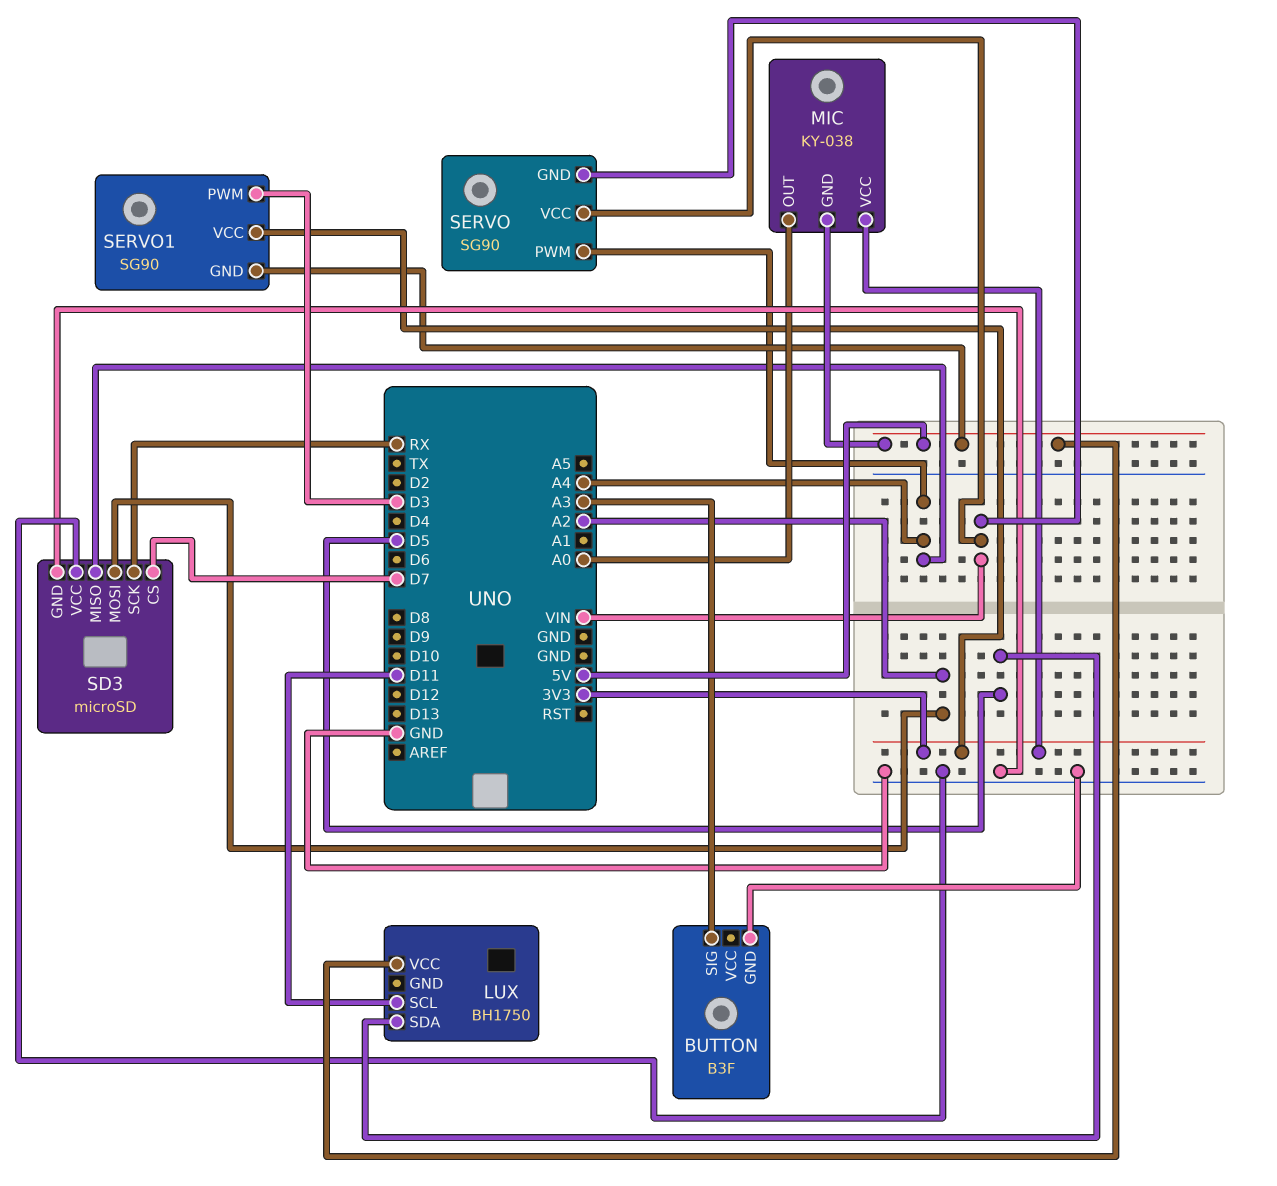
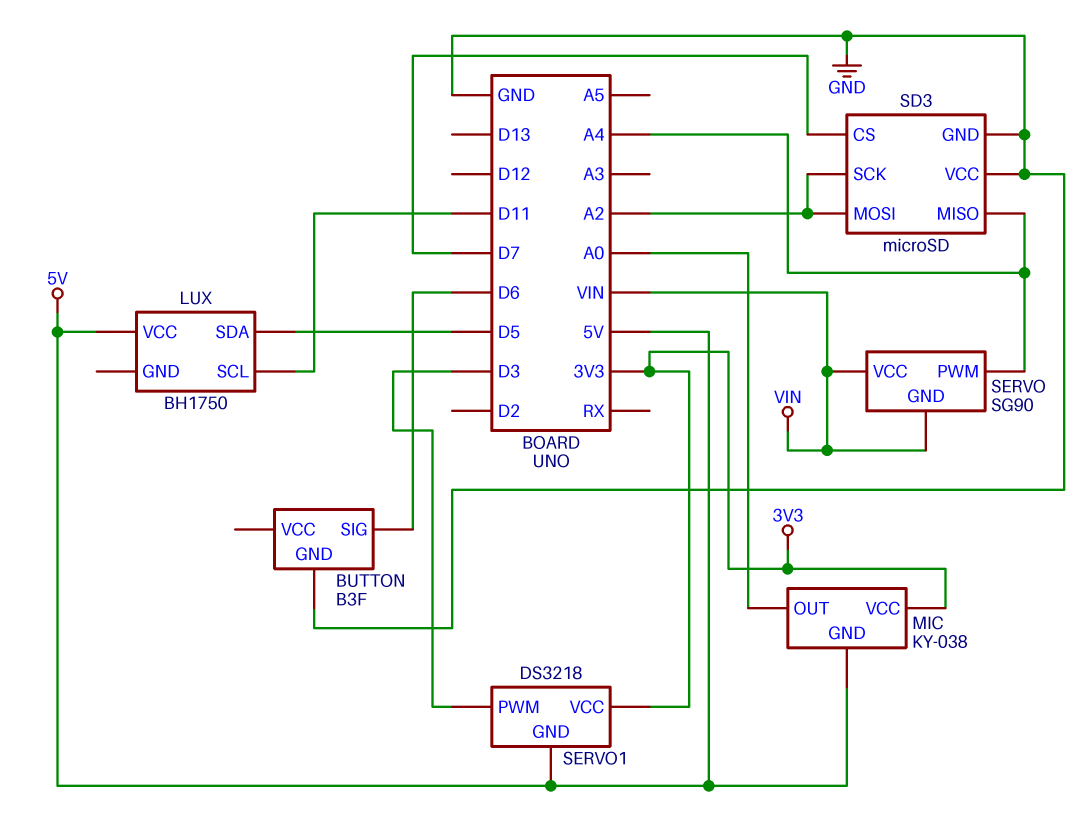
BUTTON pin SIG: A3 -> D6
SD3 pin SCK: RX -> A2
SERVO1: SG90 -> DS3218

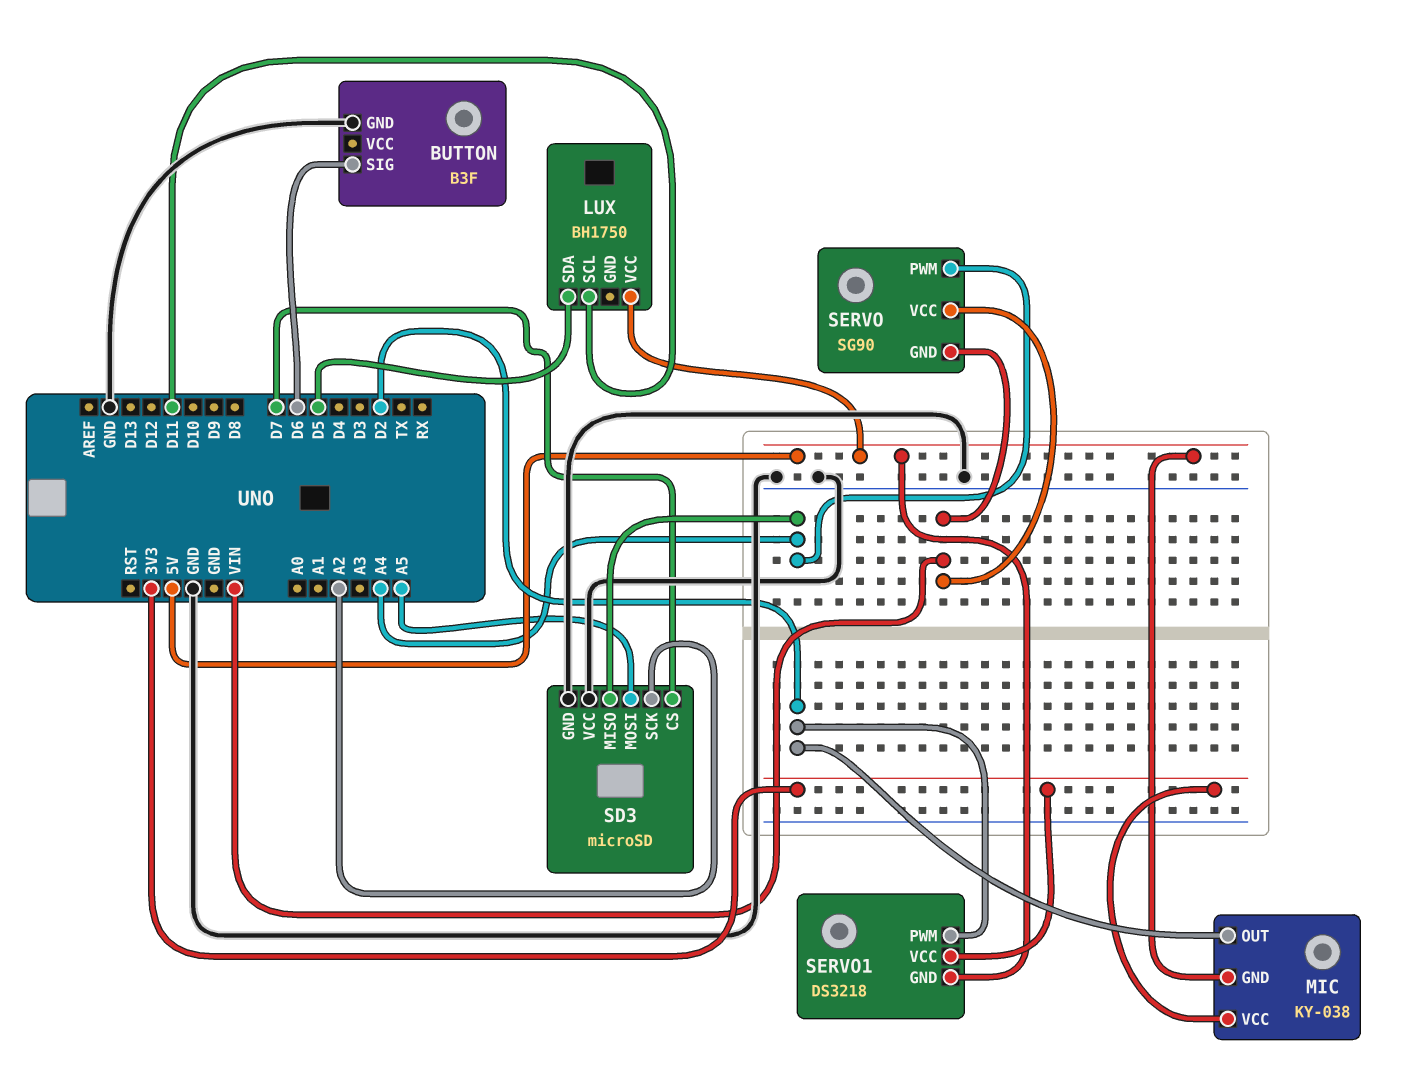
MIC pin OUT: A0 -> D2
SD3 pin MOSI: A2 -> A5
SERVO1 pin PWM: D3 -> D2

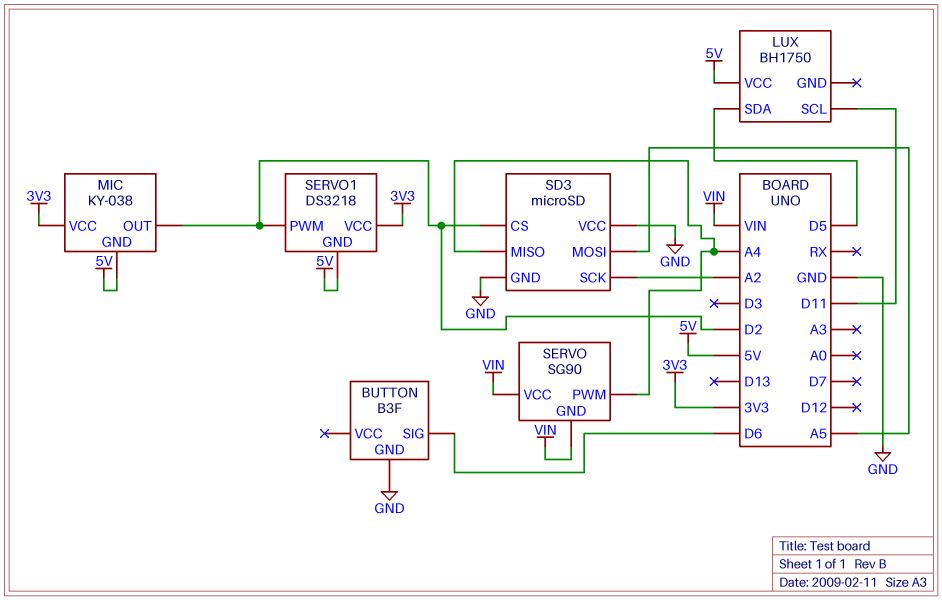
SD3 pin CS: D7 -> D2

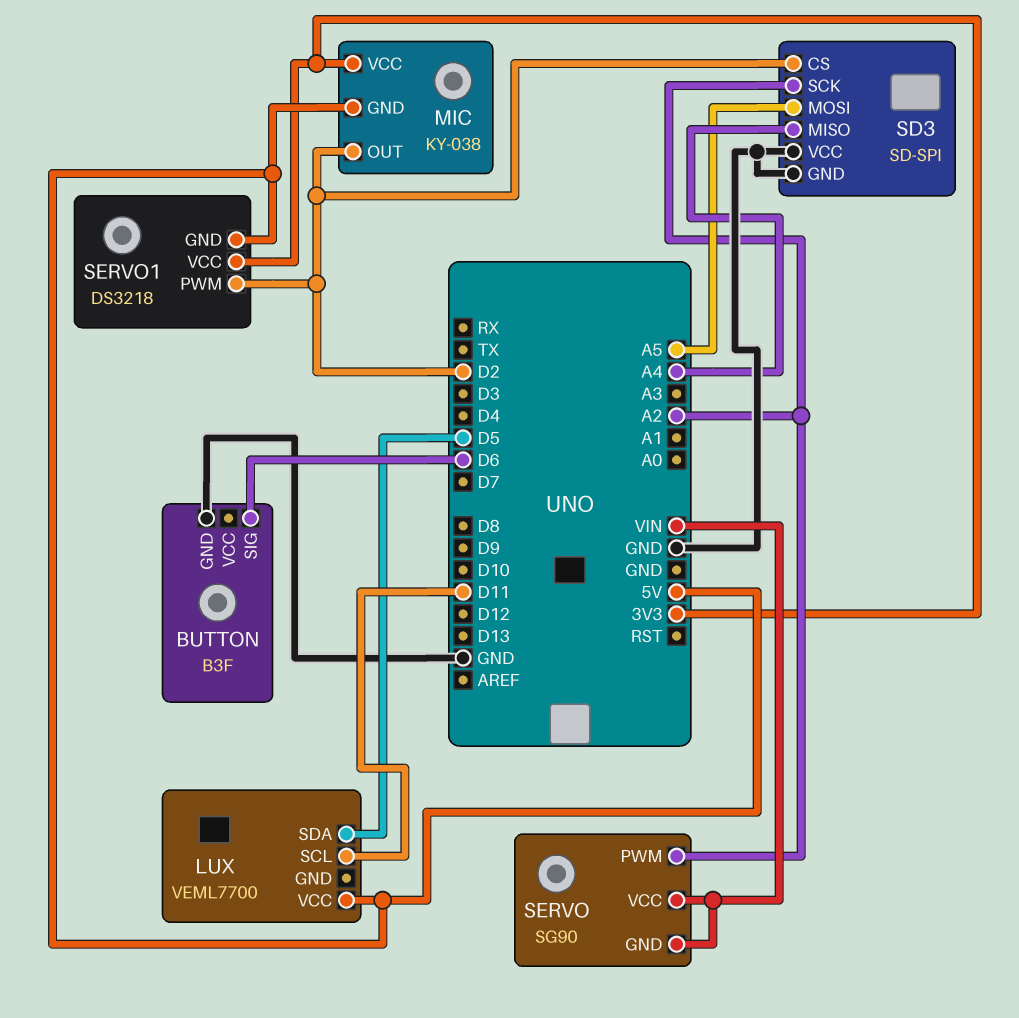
LUX: BH1750 -> VEML7700
SD3: microSD -> SD-SPI
SERVO pin PWM: A4 -> A2

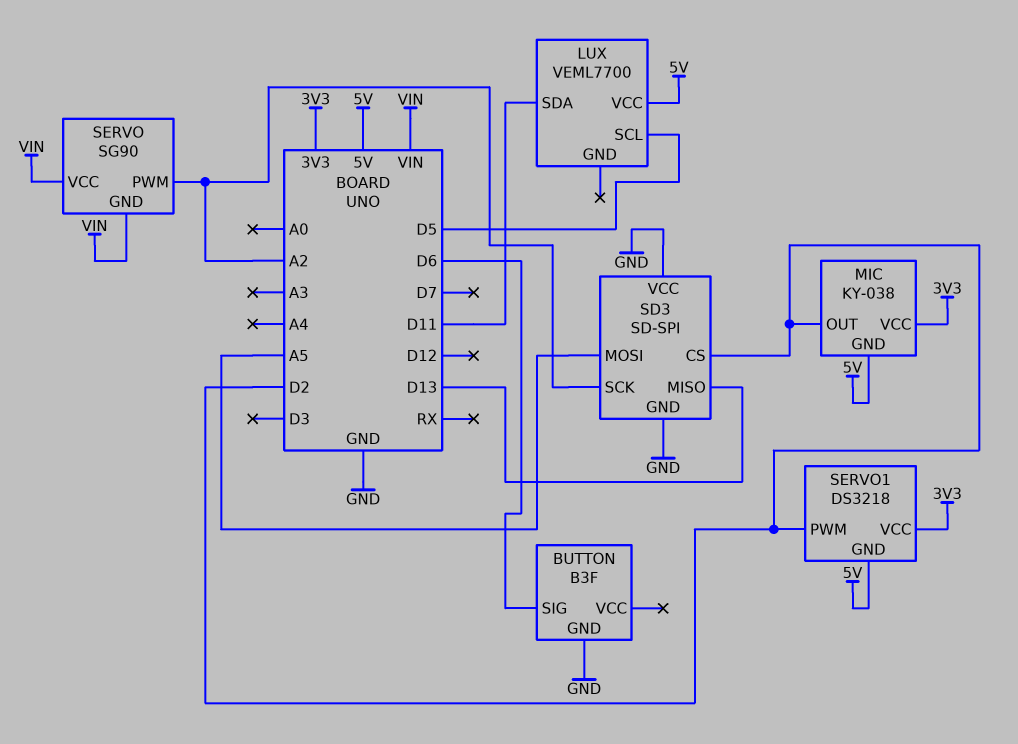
LUX pin SCL: D11 -> D5
LUX pin SDA: D5 -> D11
SD3 pin MISO: A4 -> D13

